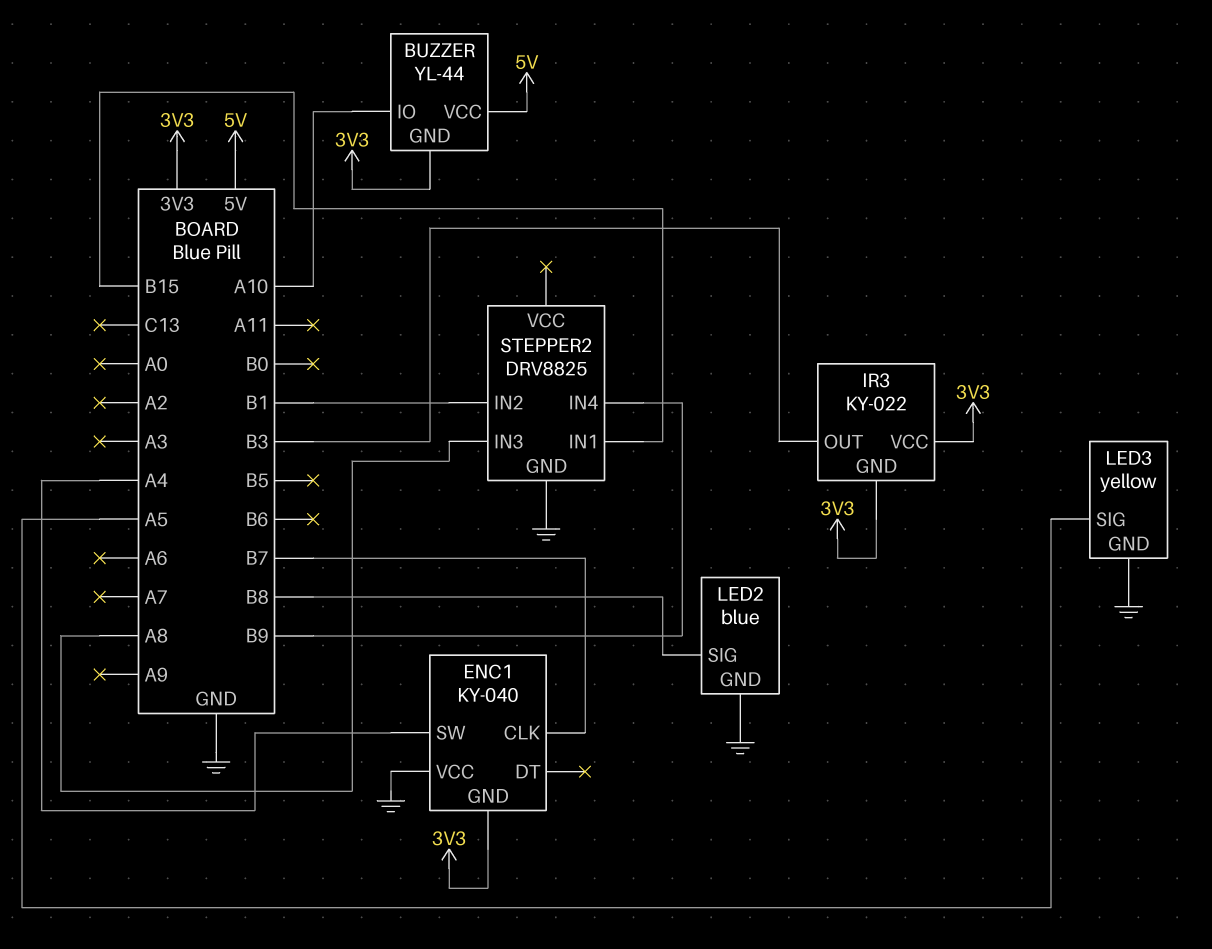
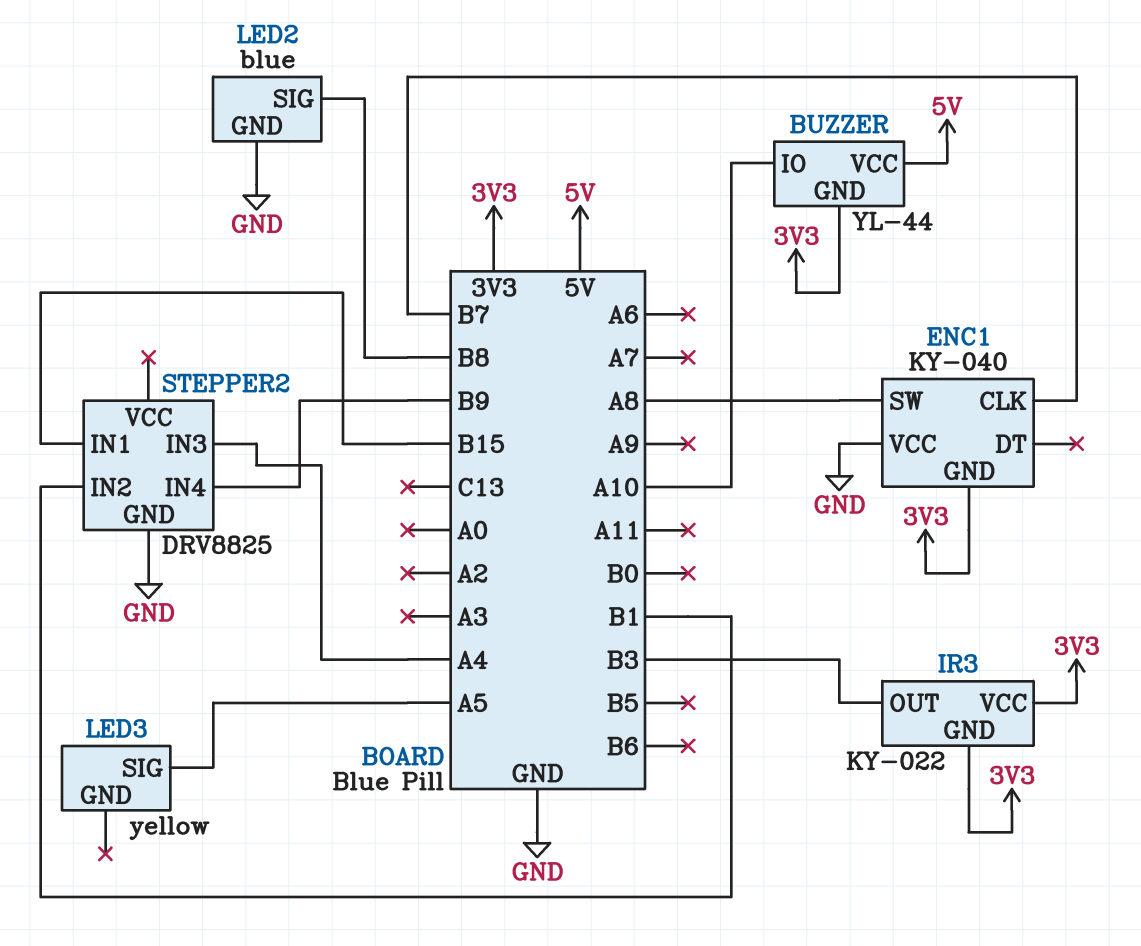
ENC1 pin SW: A4 -> A8
LED3 pin GND: GND -> none
STEPPER2 pin IN3: A8 -> A4

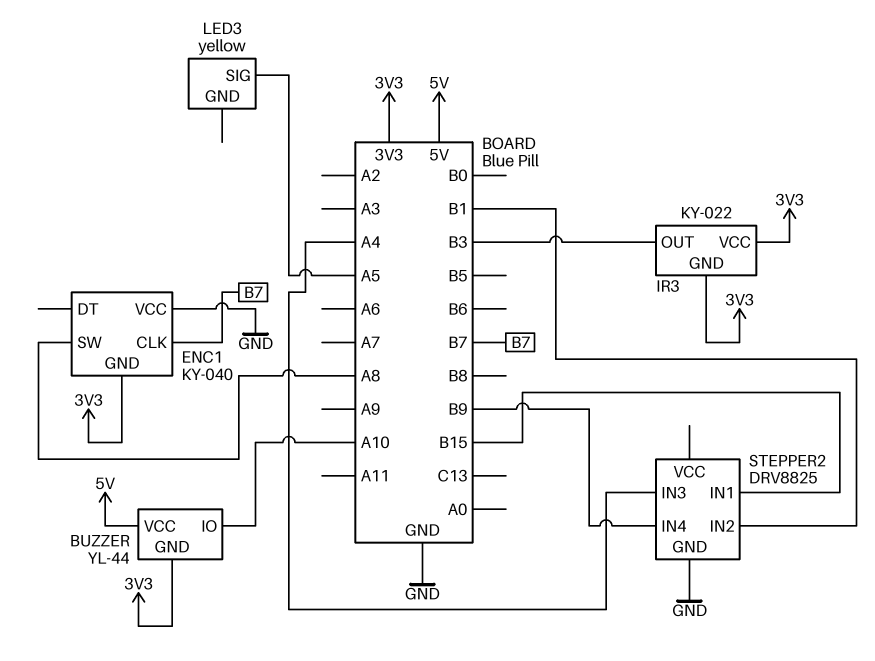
LED2: blue -> none
LED2 pin GND: GND -> none
LED2 pin SIG: B8 -> none

